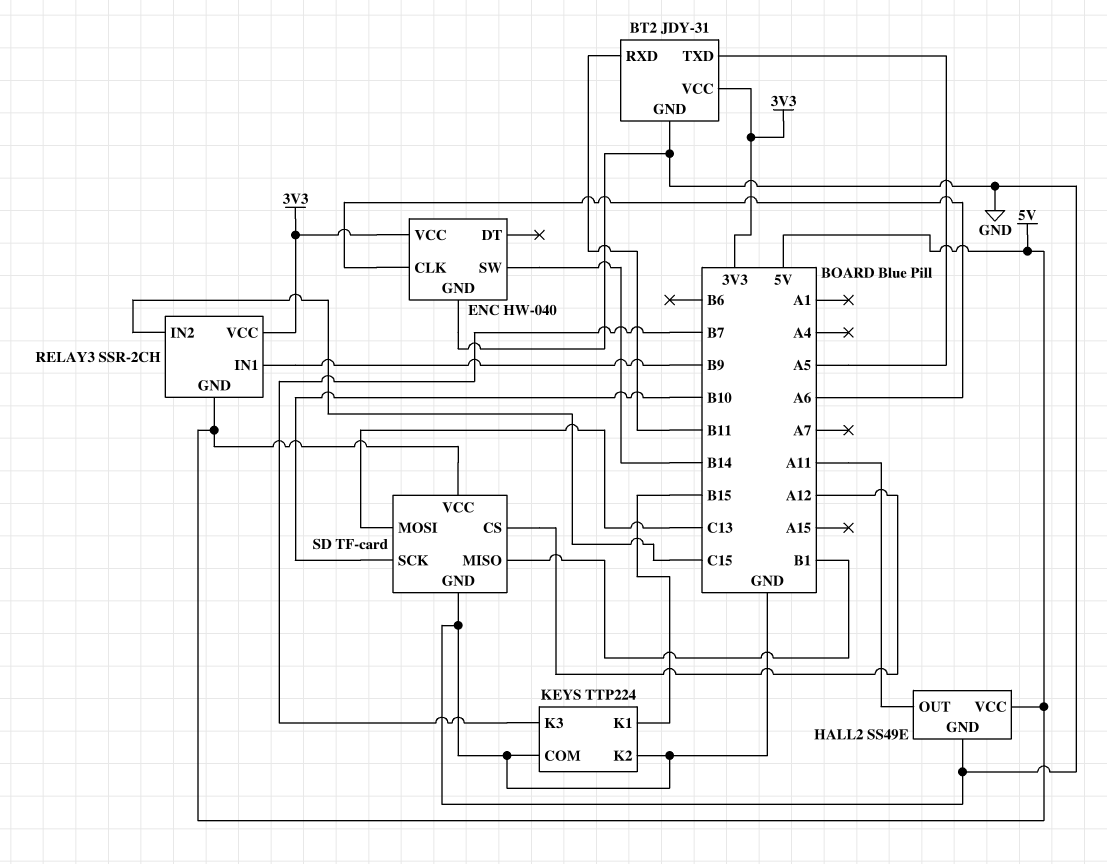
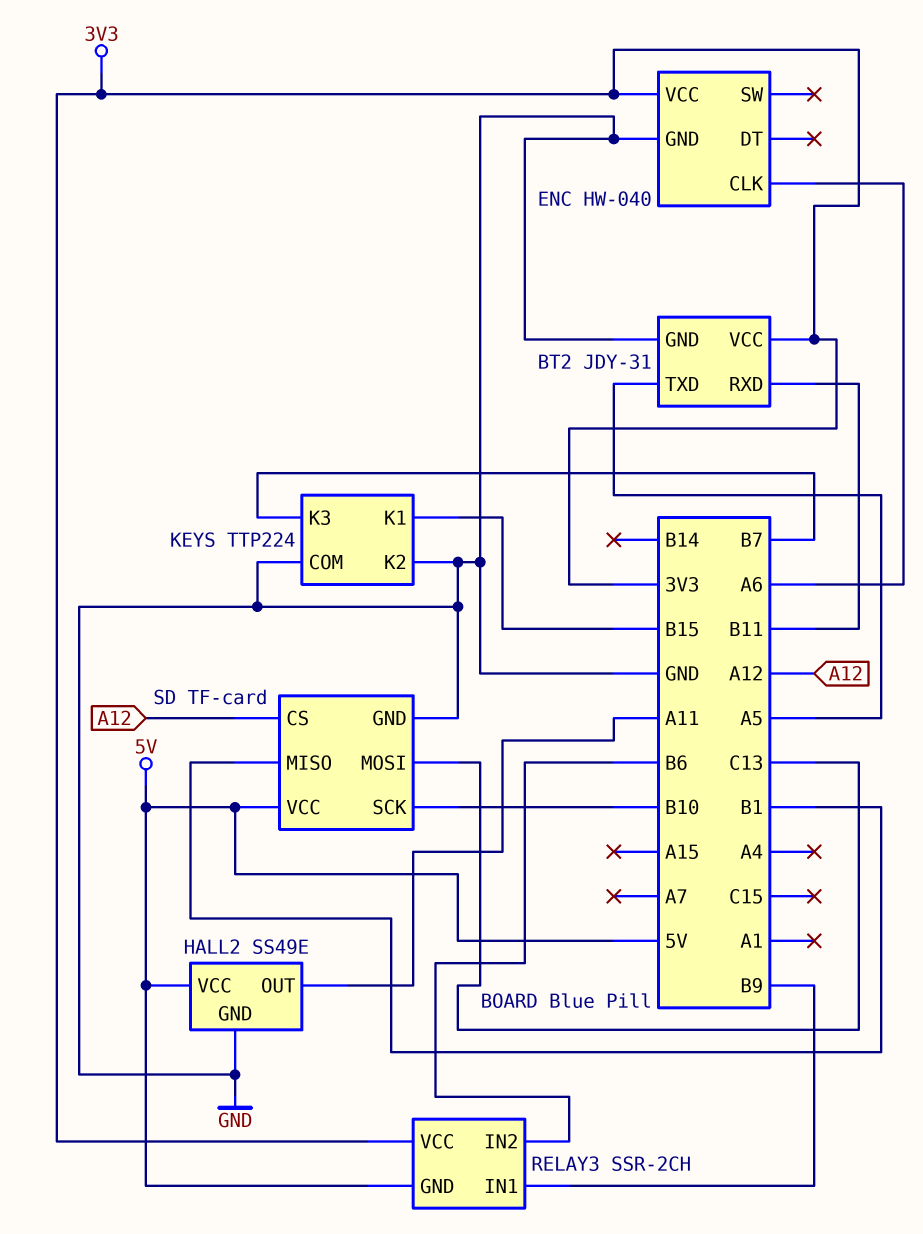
ENC pin SW: B14 -> none
RELAY3 pin IN2: C15 -> B6

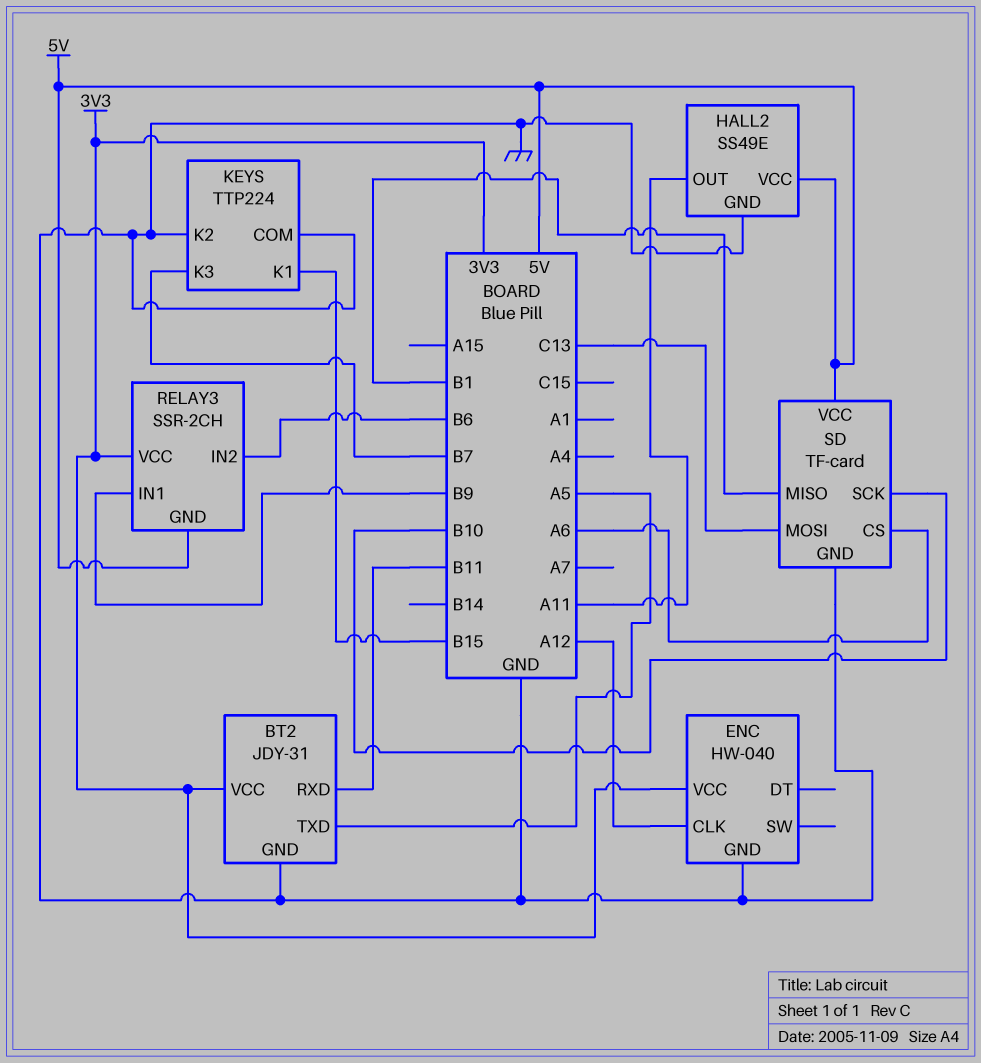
ENC pin CLK: A6 -> A12
SD pin CS: A12 -> A6

